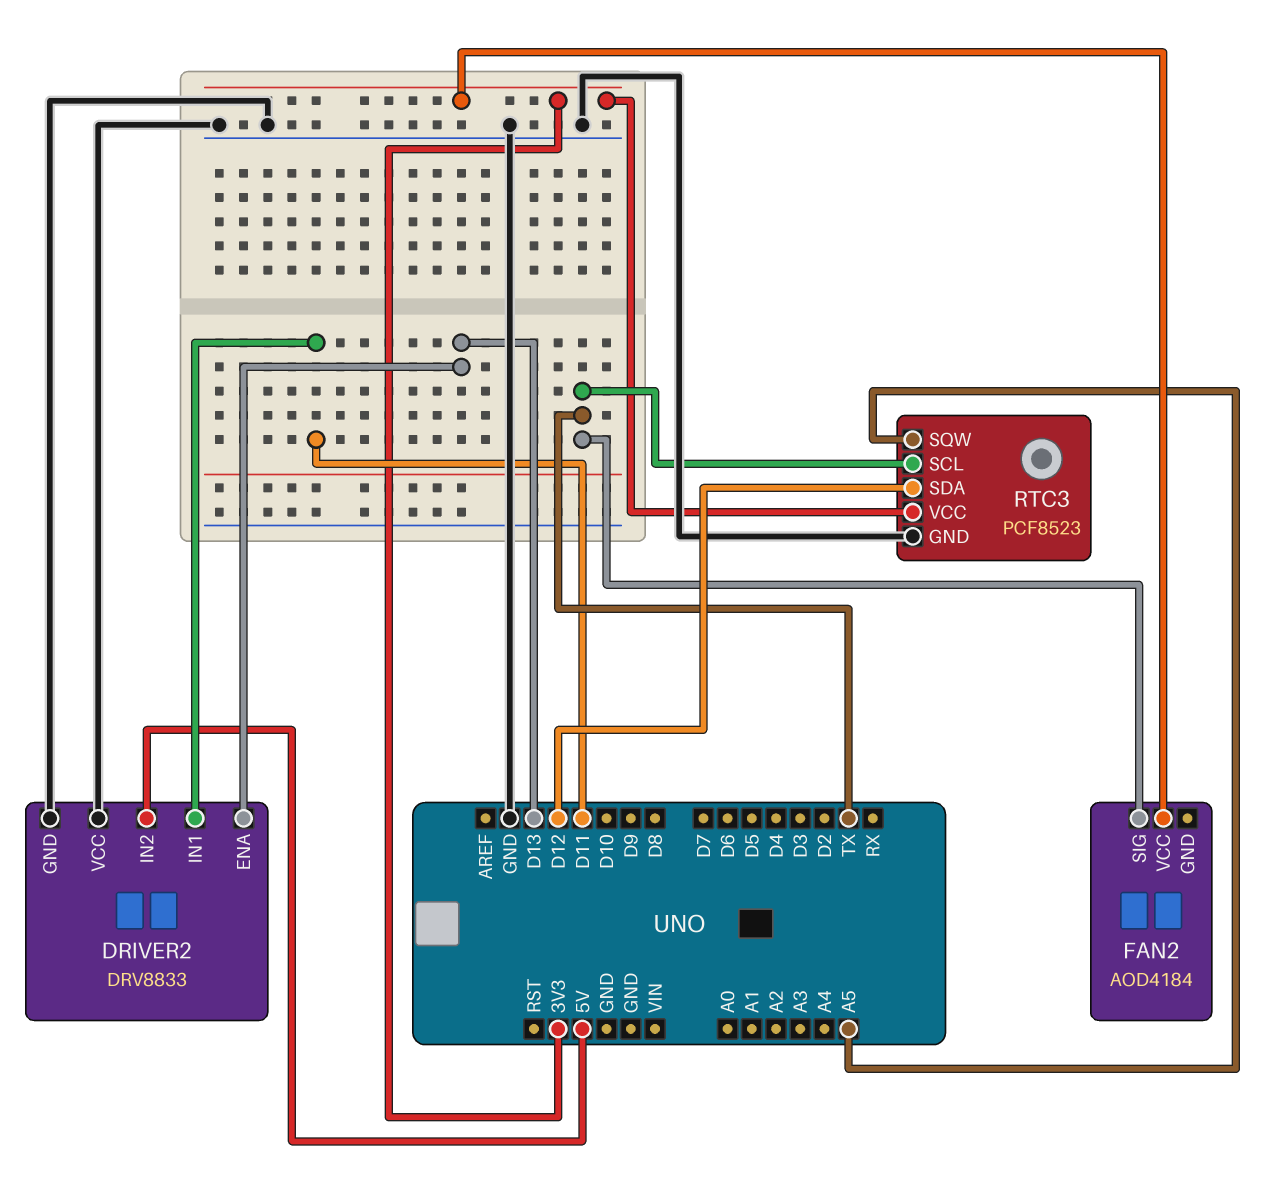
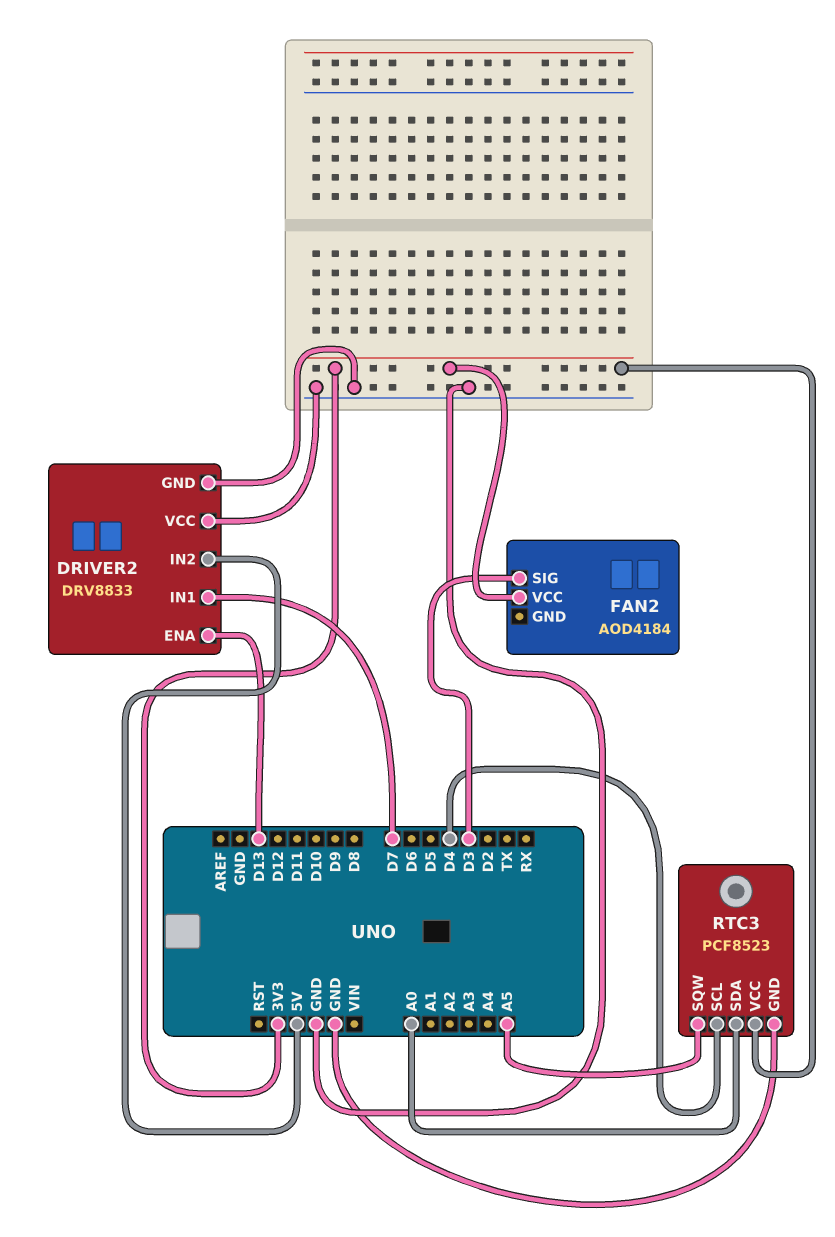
DRIVER2 pin IN1: D11 -> D7
FAN2 pin SIG: TX -> D3
RTC3 pin SCL: TX -> D4
RTC3 pin SDA: D12 -> A0

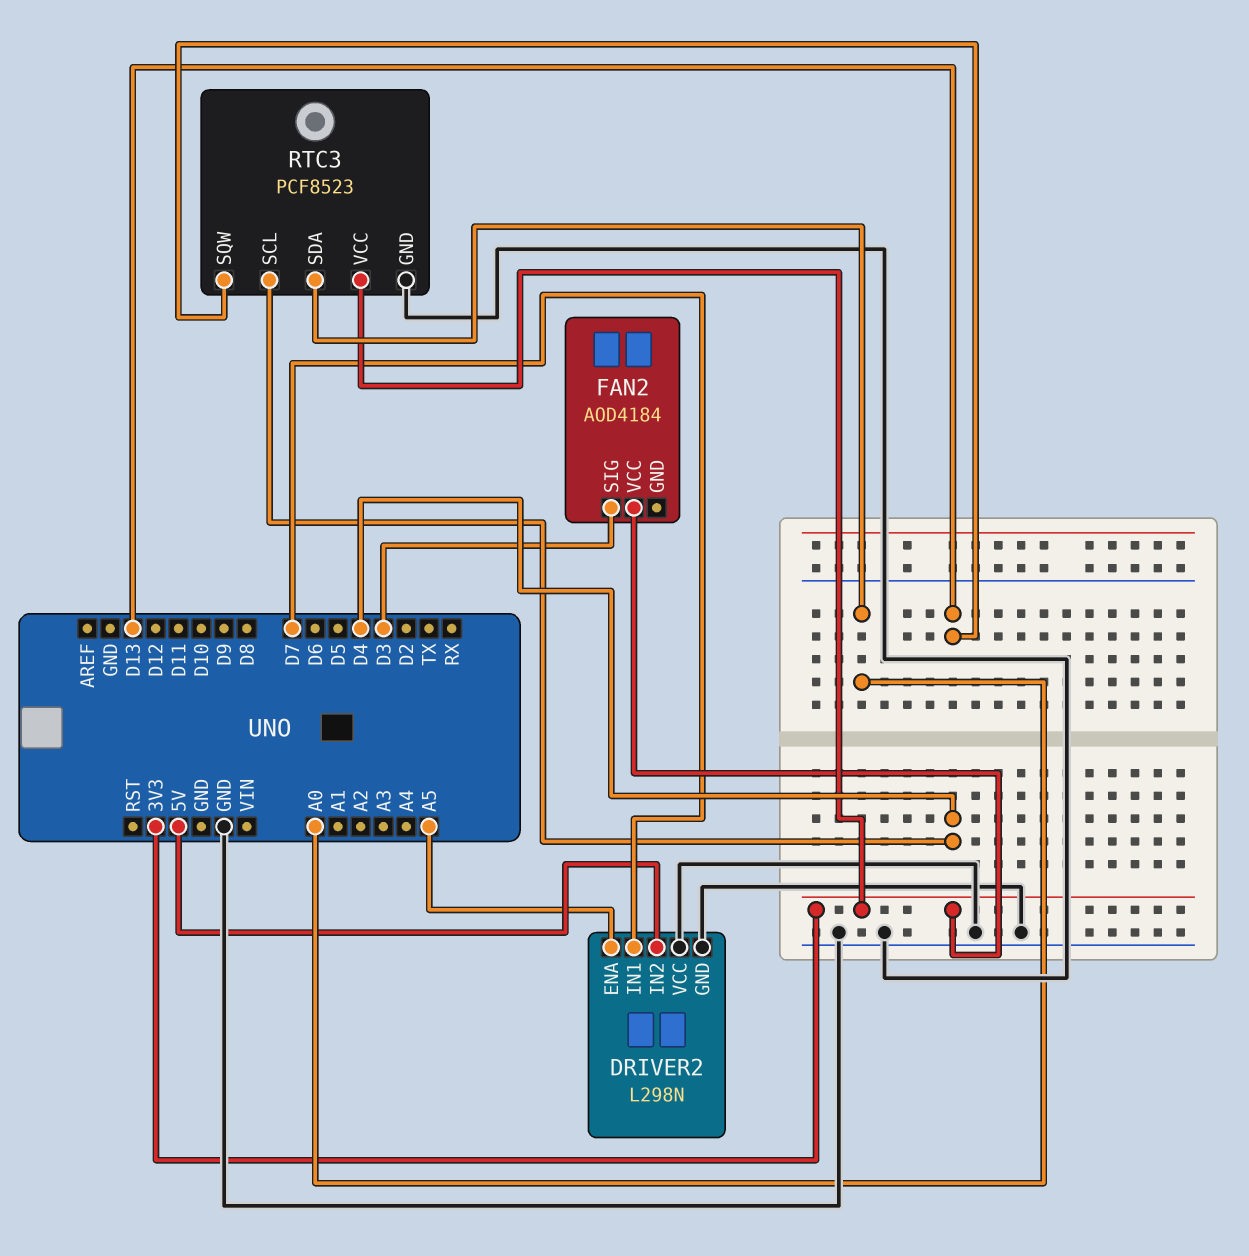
DRIVER2: DRV8833 -> L298N
DRIVER2 pin ENA: D13 -> A5
RTC3 pin SQW: A5 -> D13

